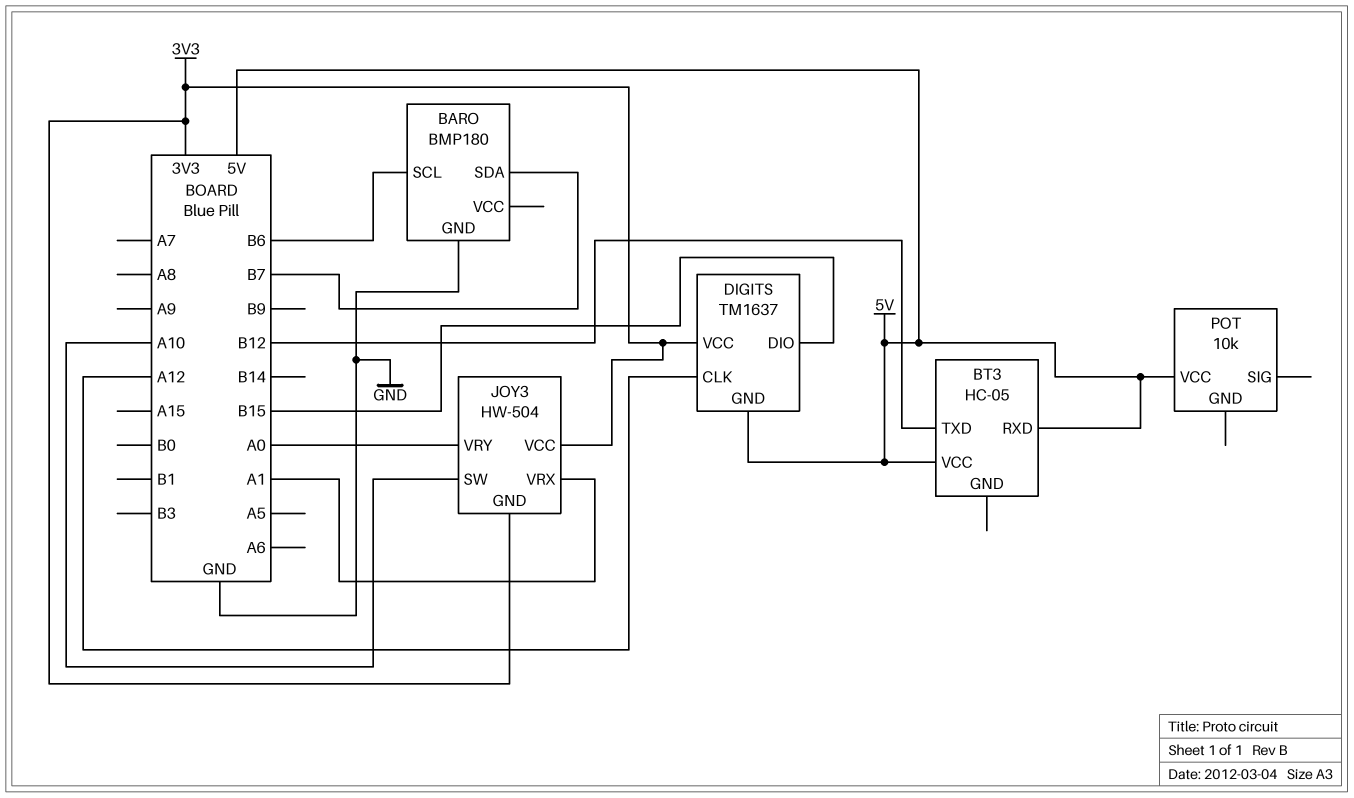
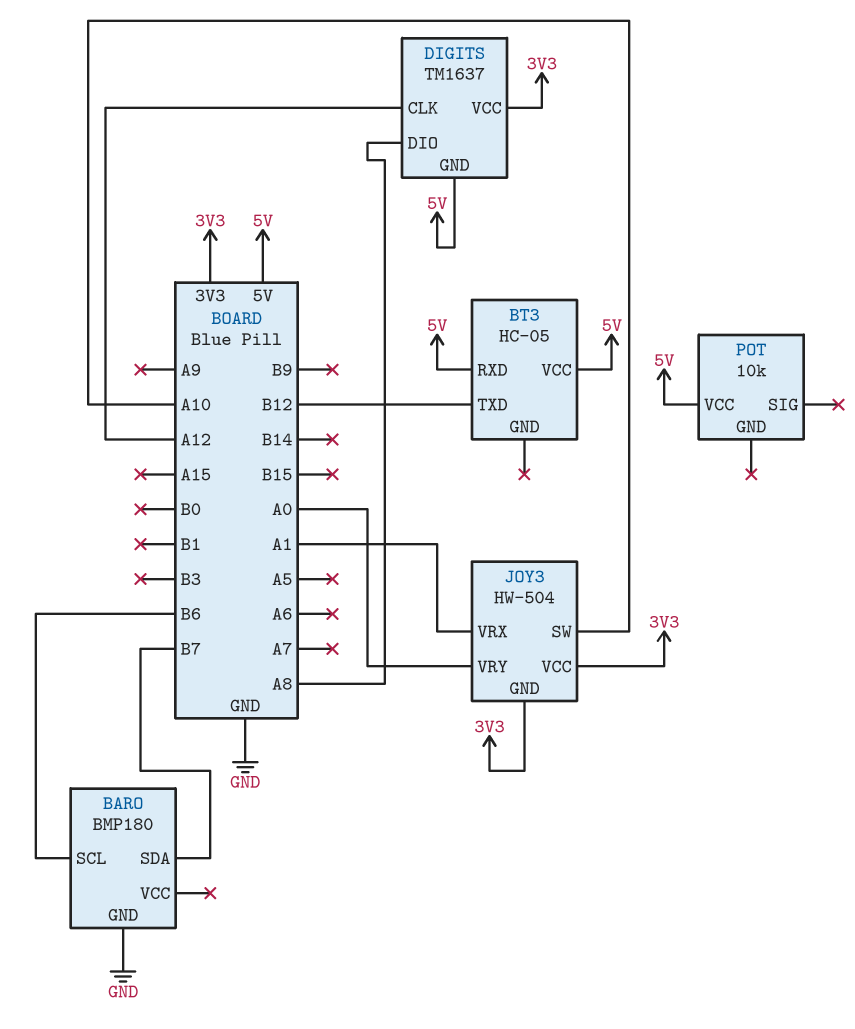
DIGITS pin DIO: B15 -> A8

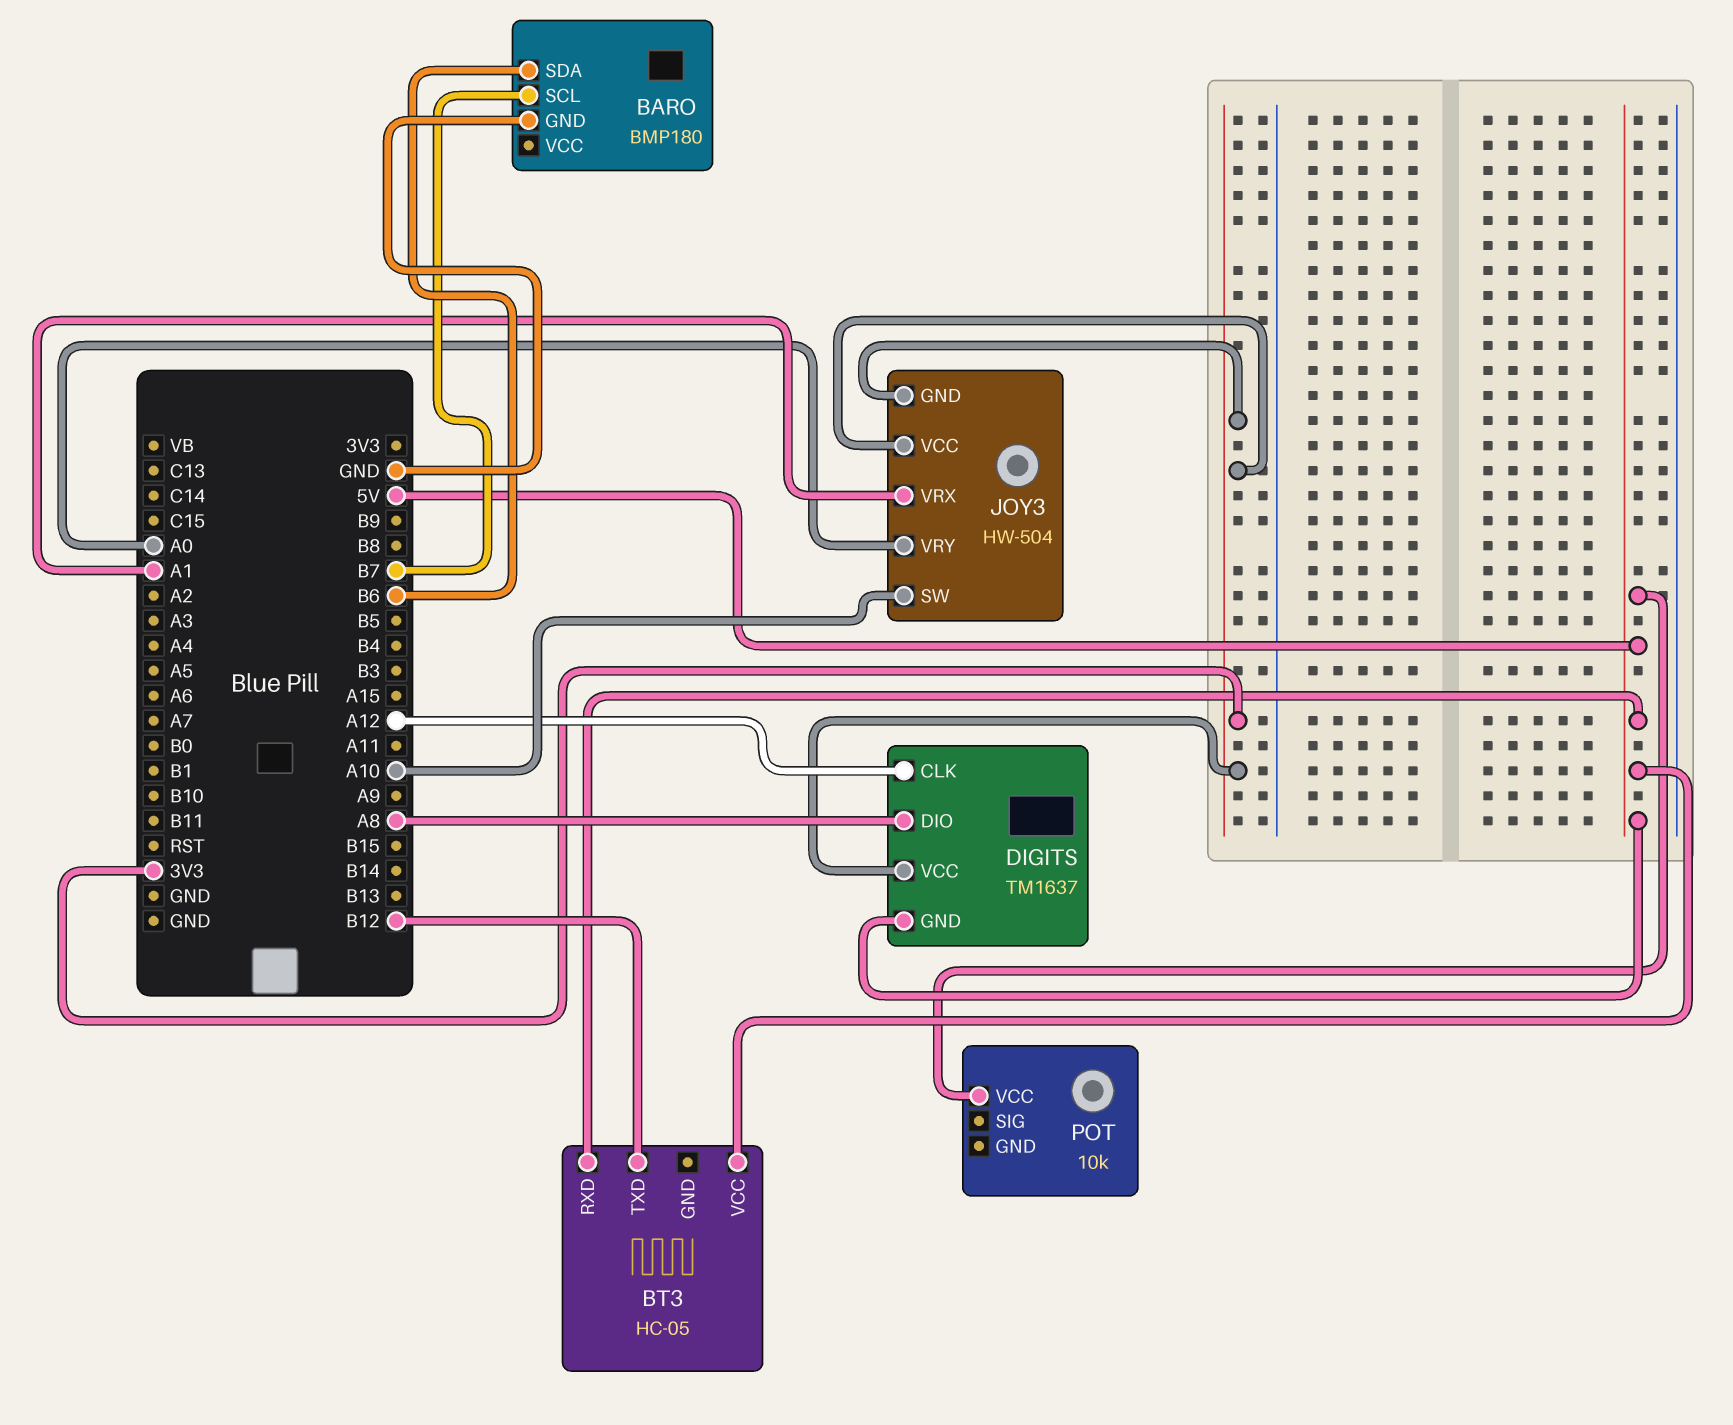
BARO pin SCL: B6 -> B7
BARO pin SDA: B7 -> B6

